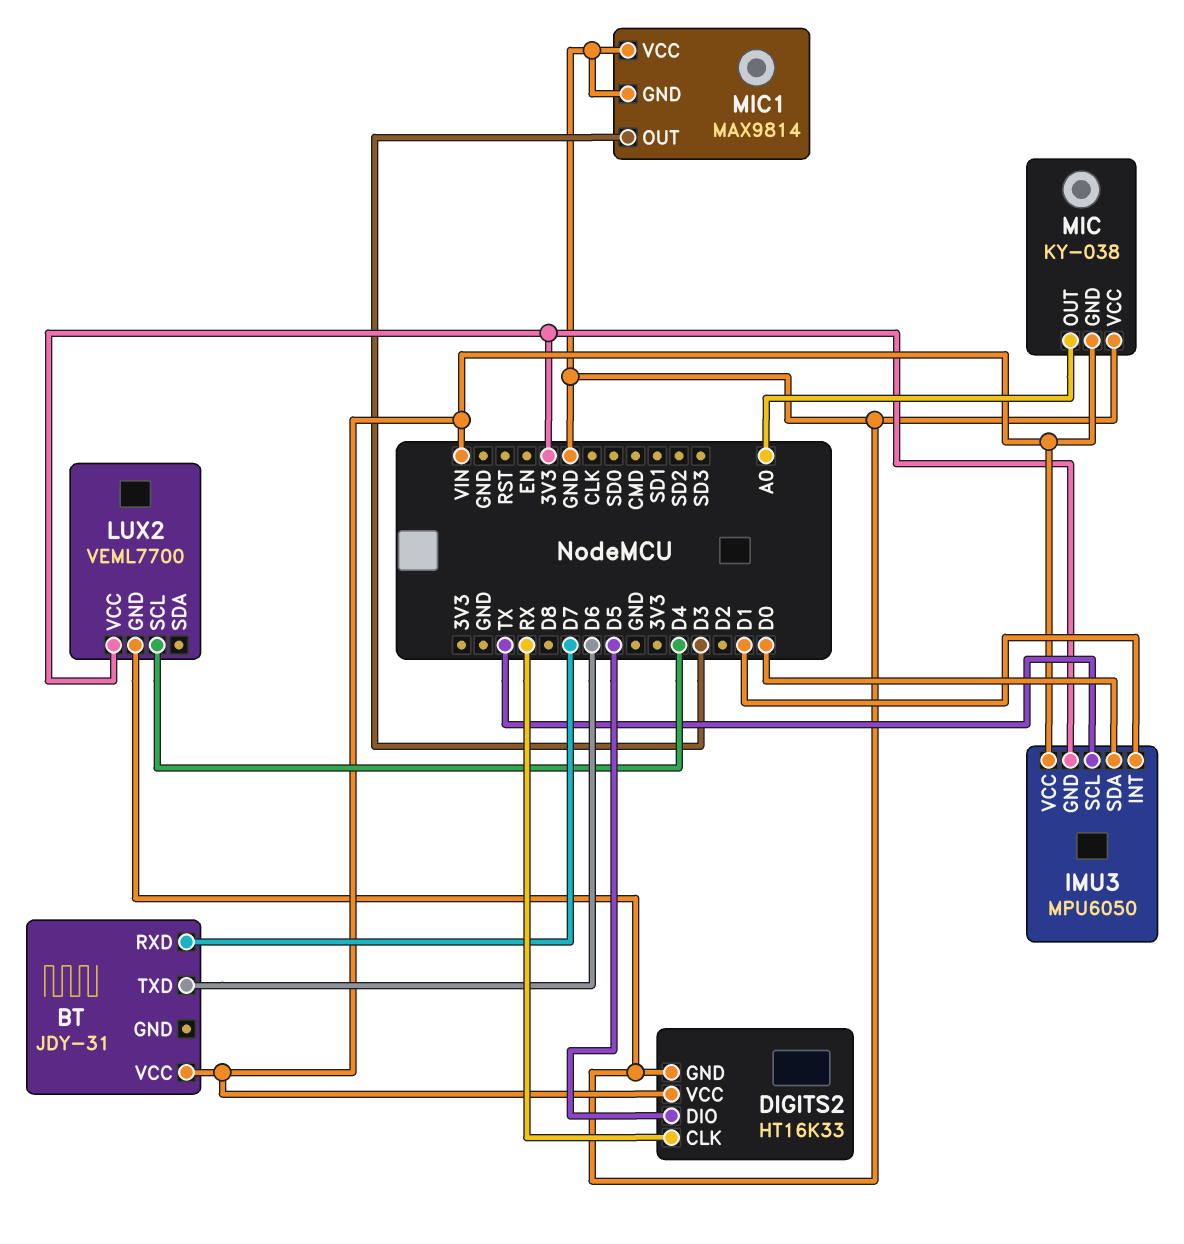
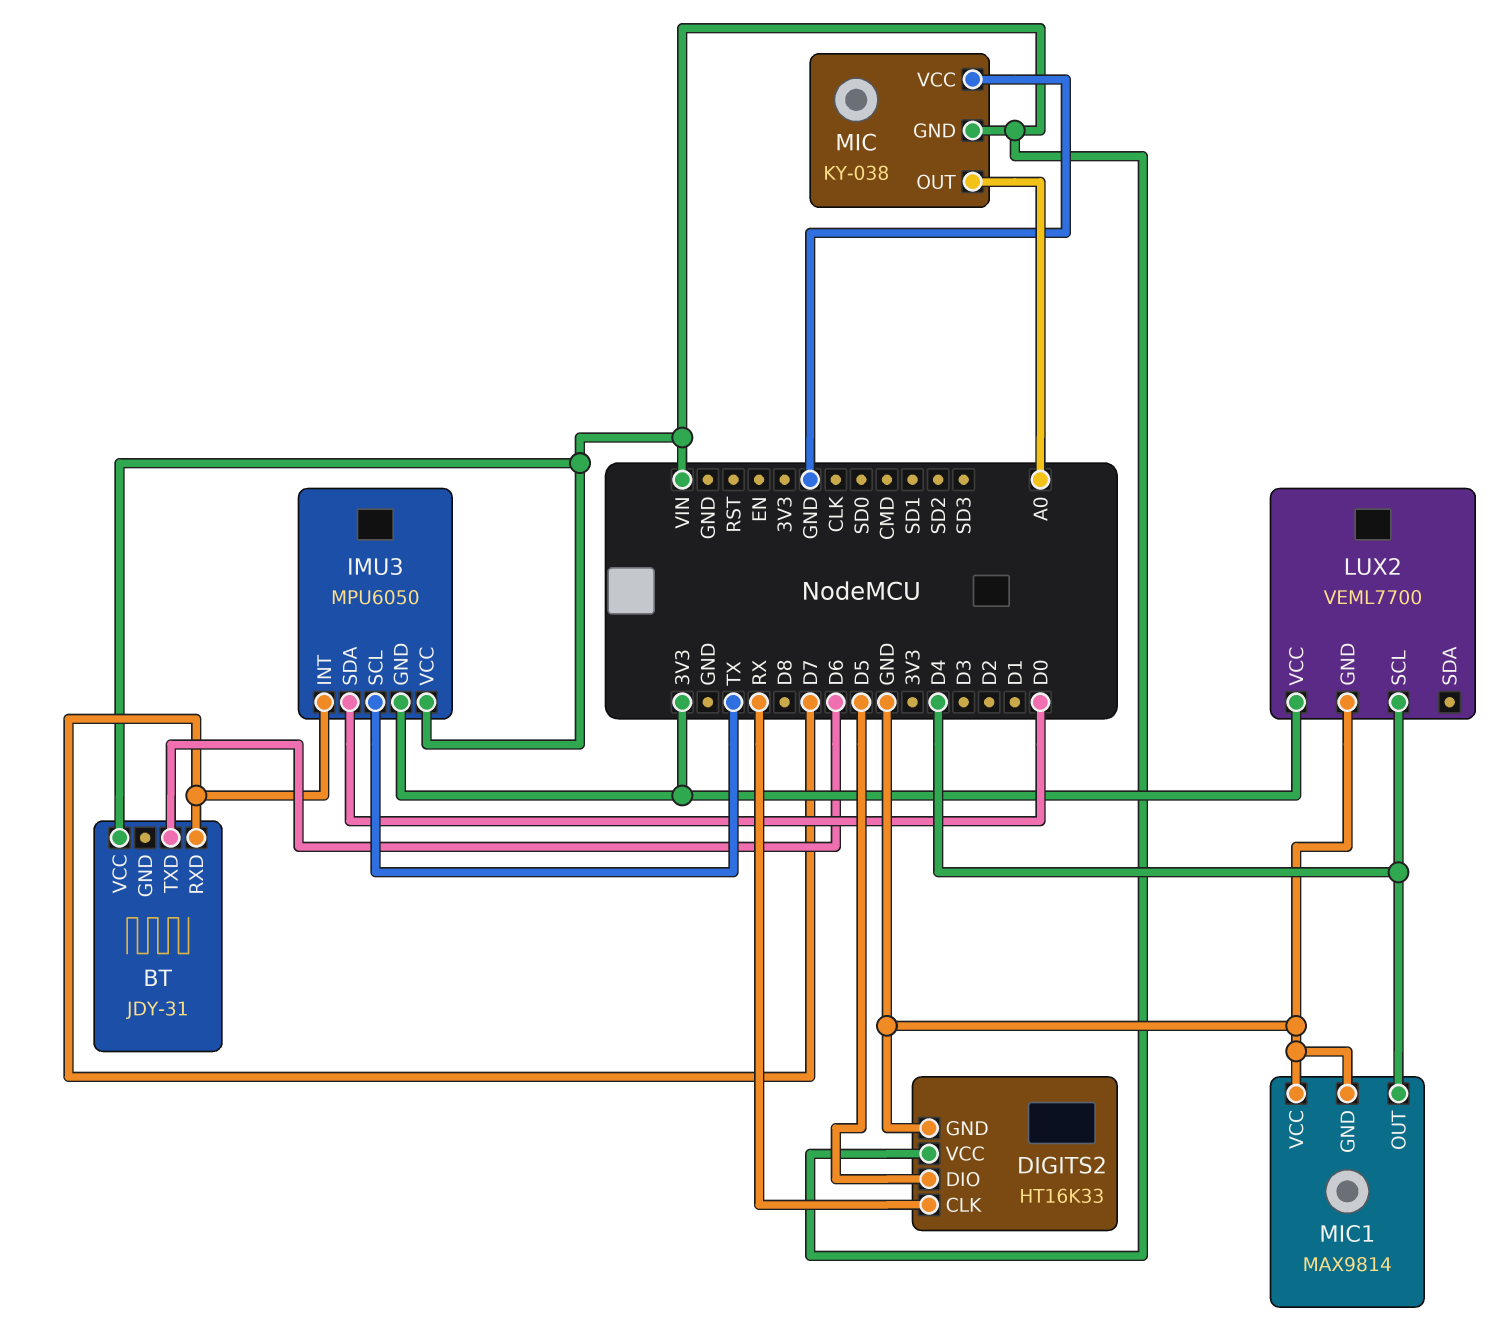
IMU3 pin INT: D1 -> D7
MIC1 pin OUT: D3 -> D4

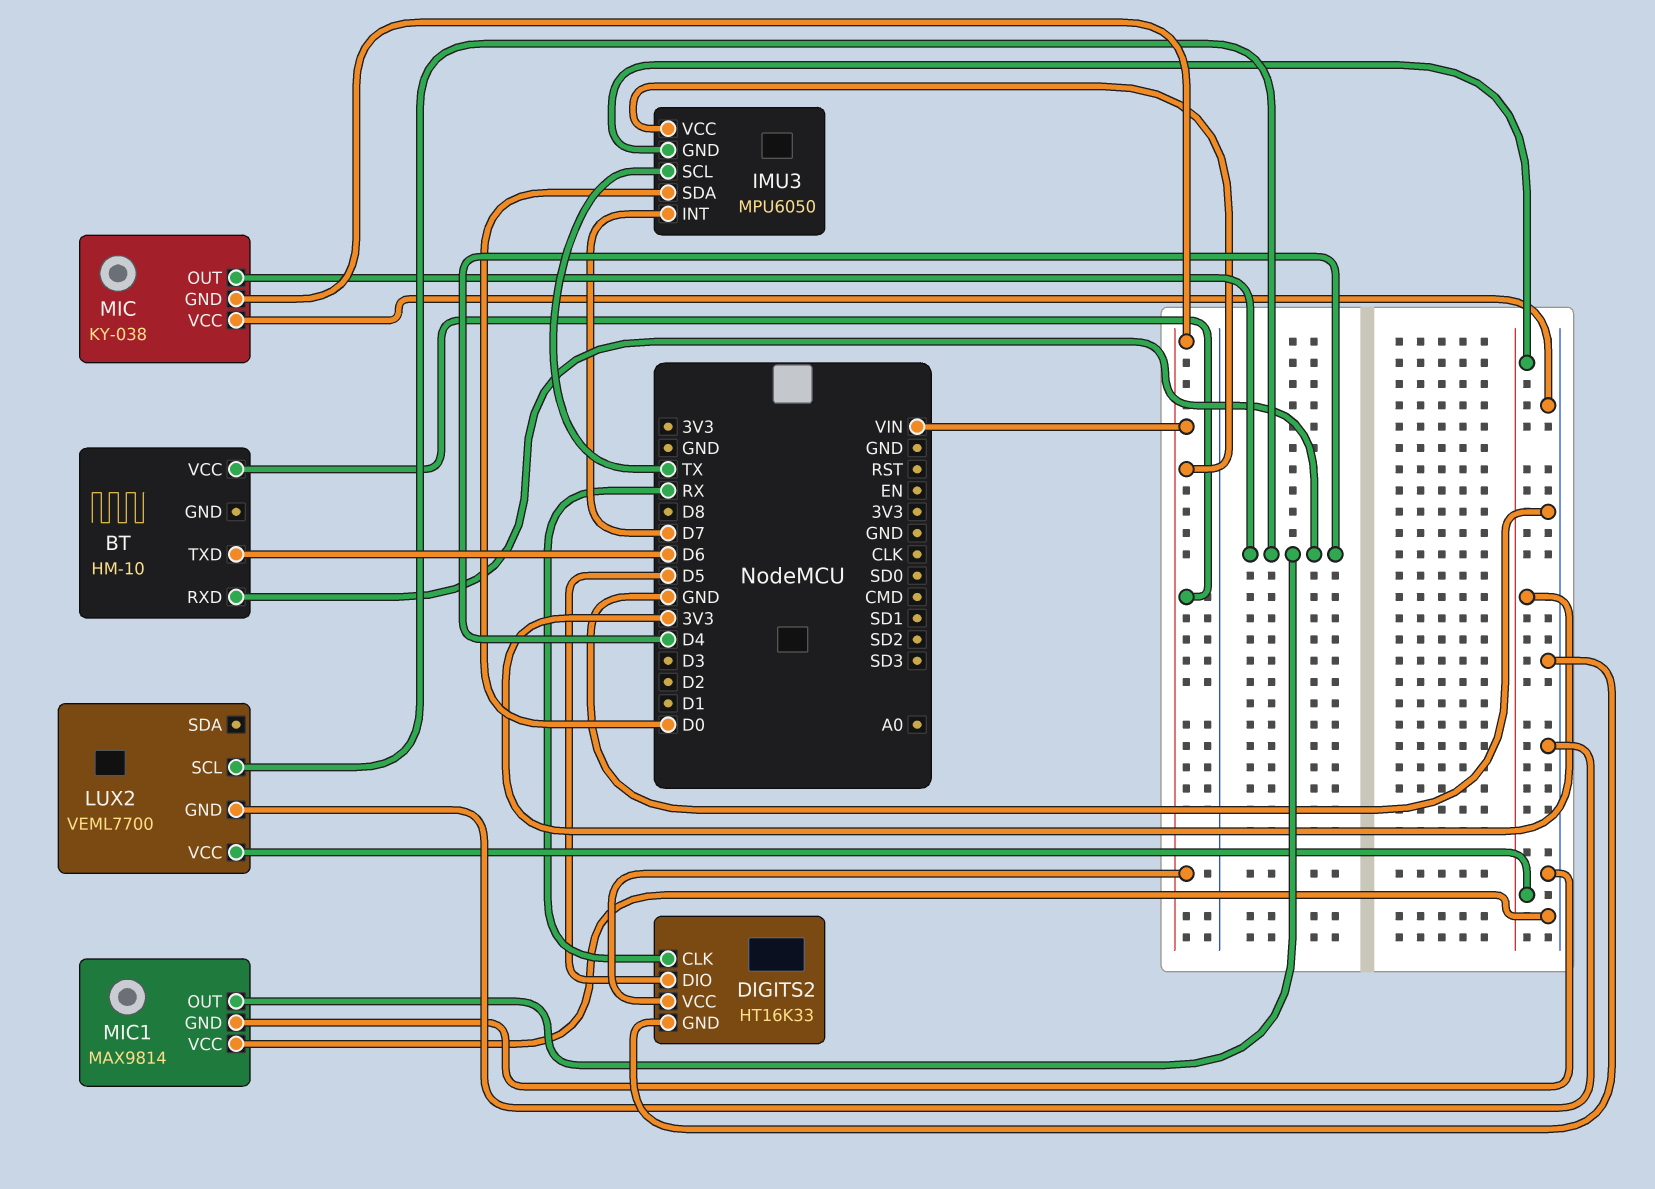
BT: JDY-31 -> HM-10
BT pin RXD: D7 -> D4
MIC pin OUT: A0 -> D4

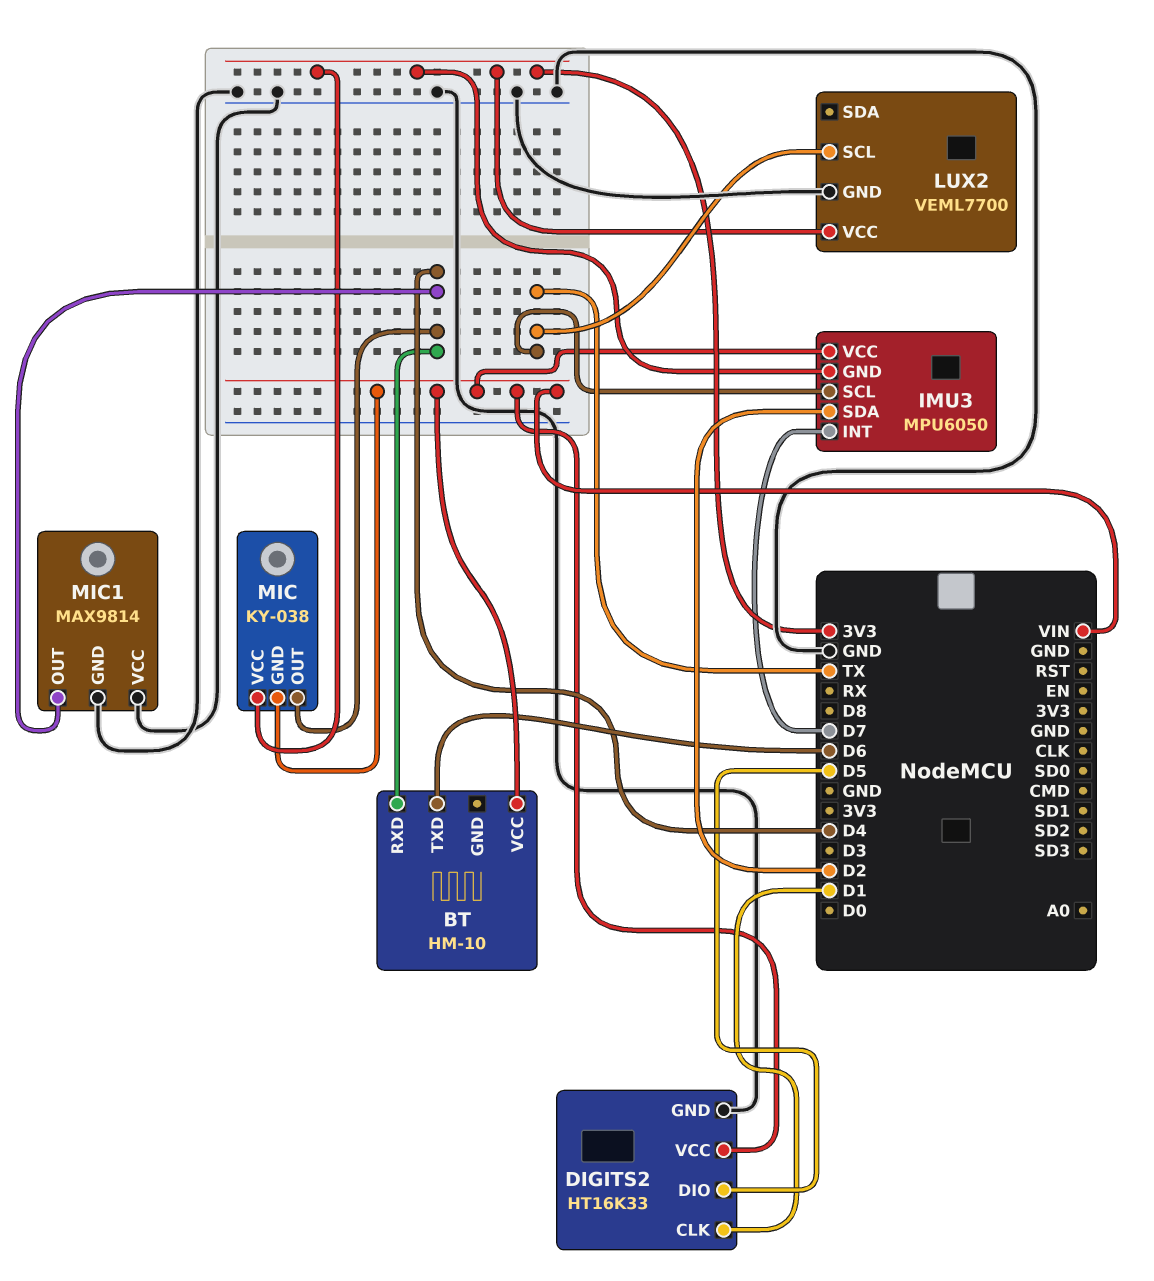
DIGITS2 pin CLK: RX -> D1
IMU3 pin SDA: D0 -> D2
LUX2 pin SCL: D4 -> TX
MIC pin VCC: GND -> 3V3

